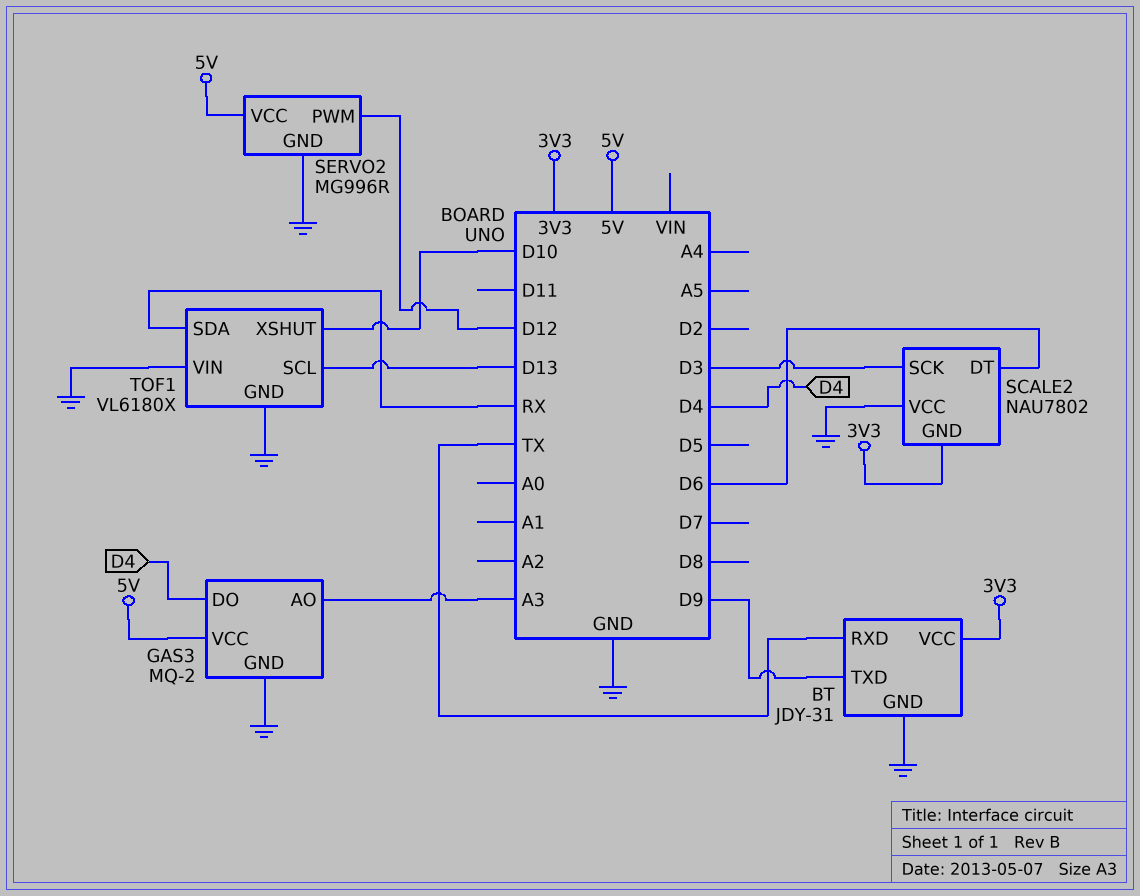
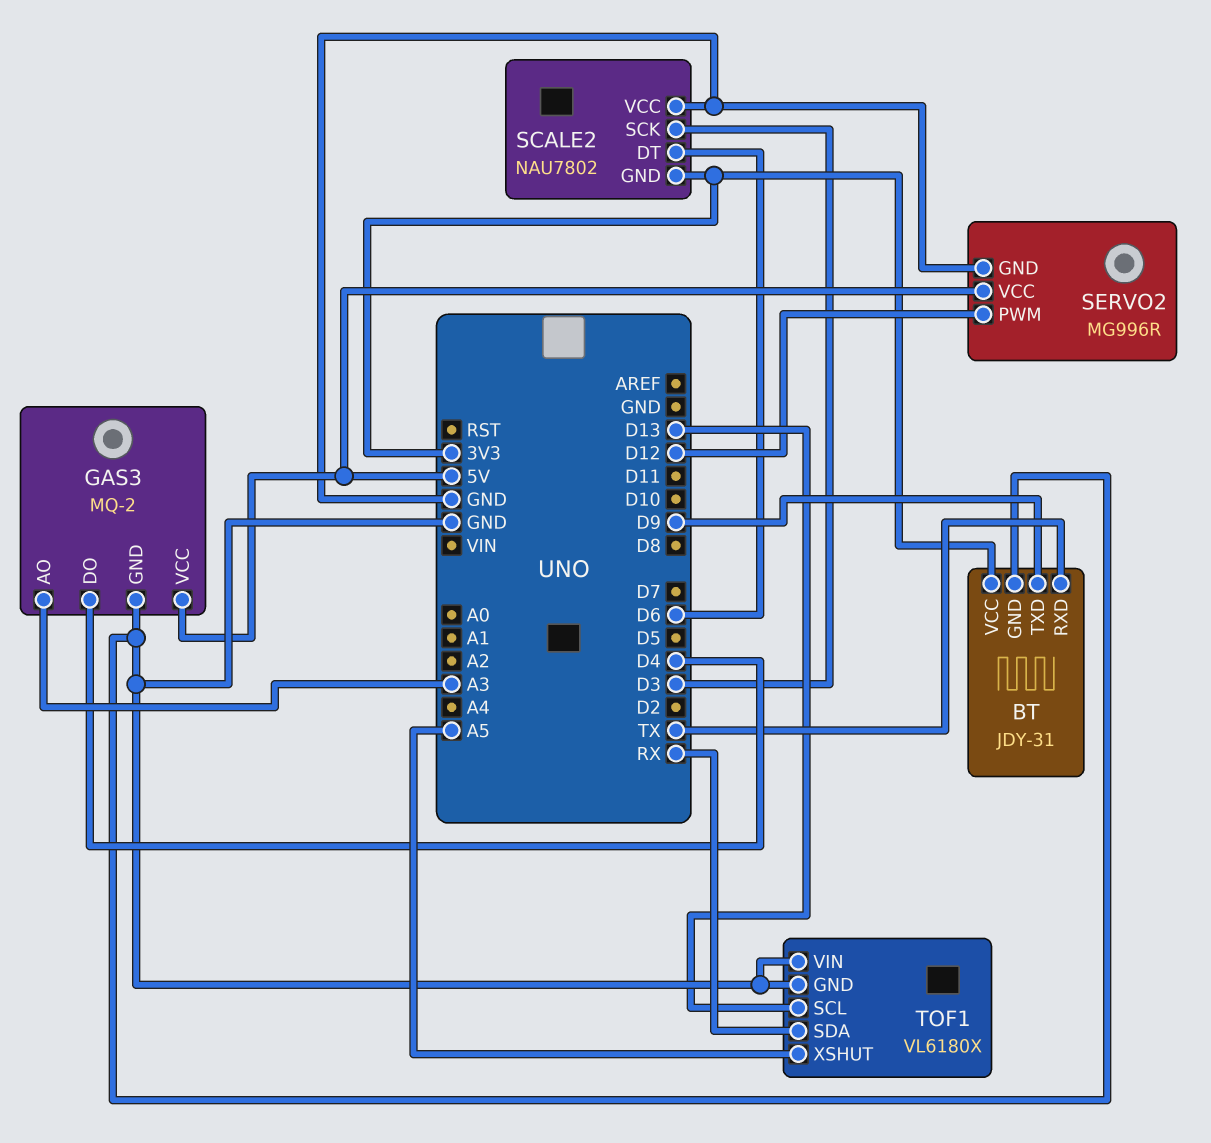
TOF1 pin XSHUT: D10 -> A5

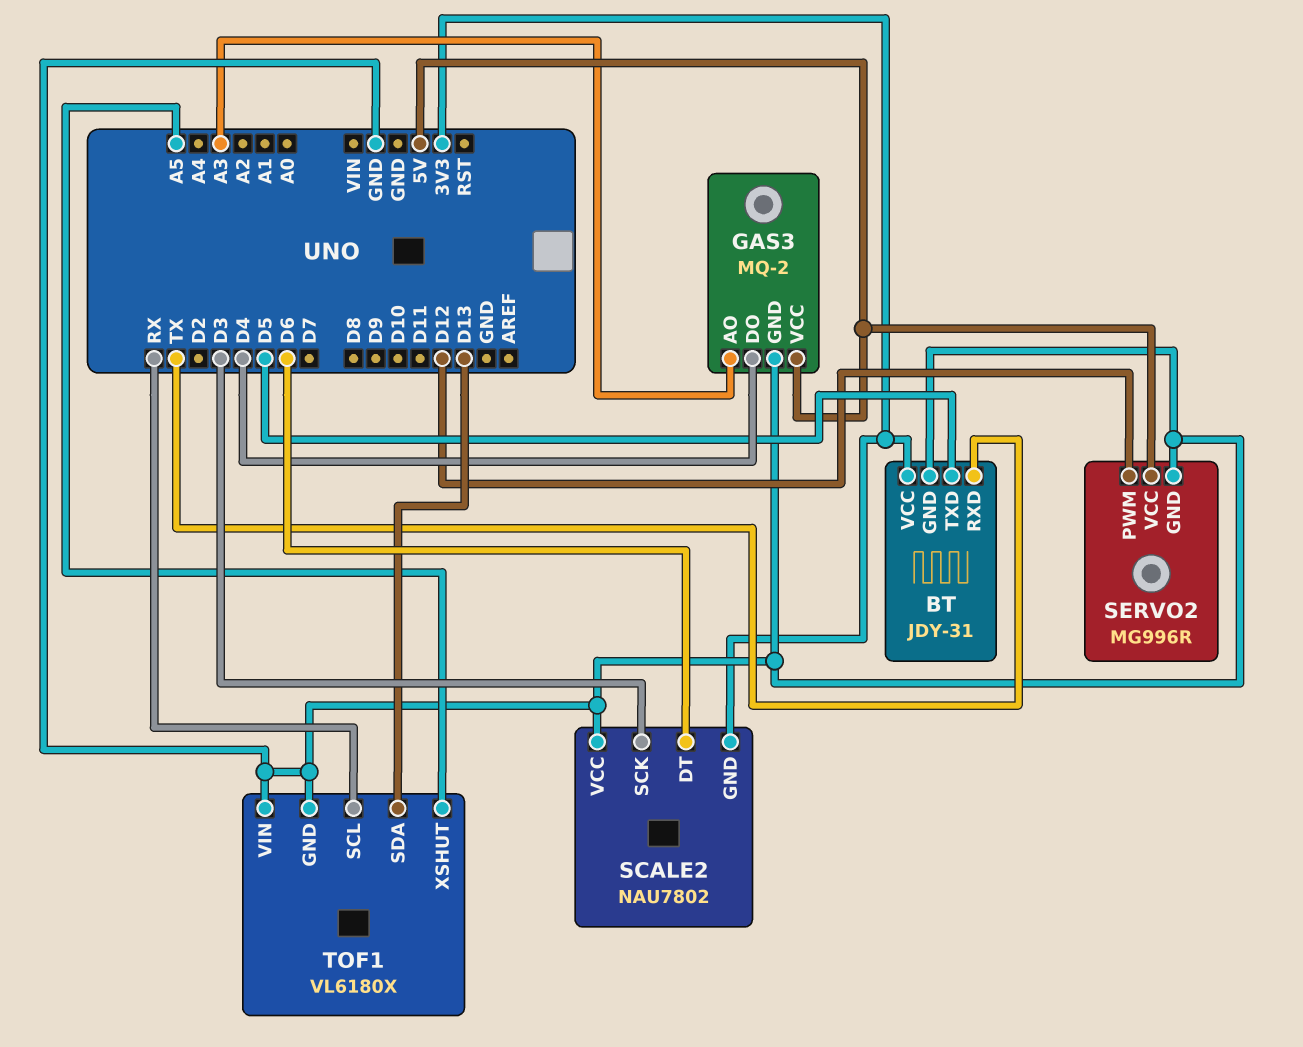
BT pin TXD: D9 -> D5
TOF1 pin SCL: D13 -> RX
TOF1 pin SDA: RX -> D13

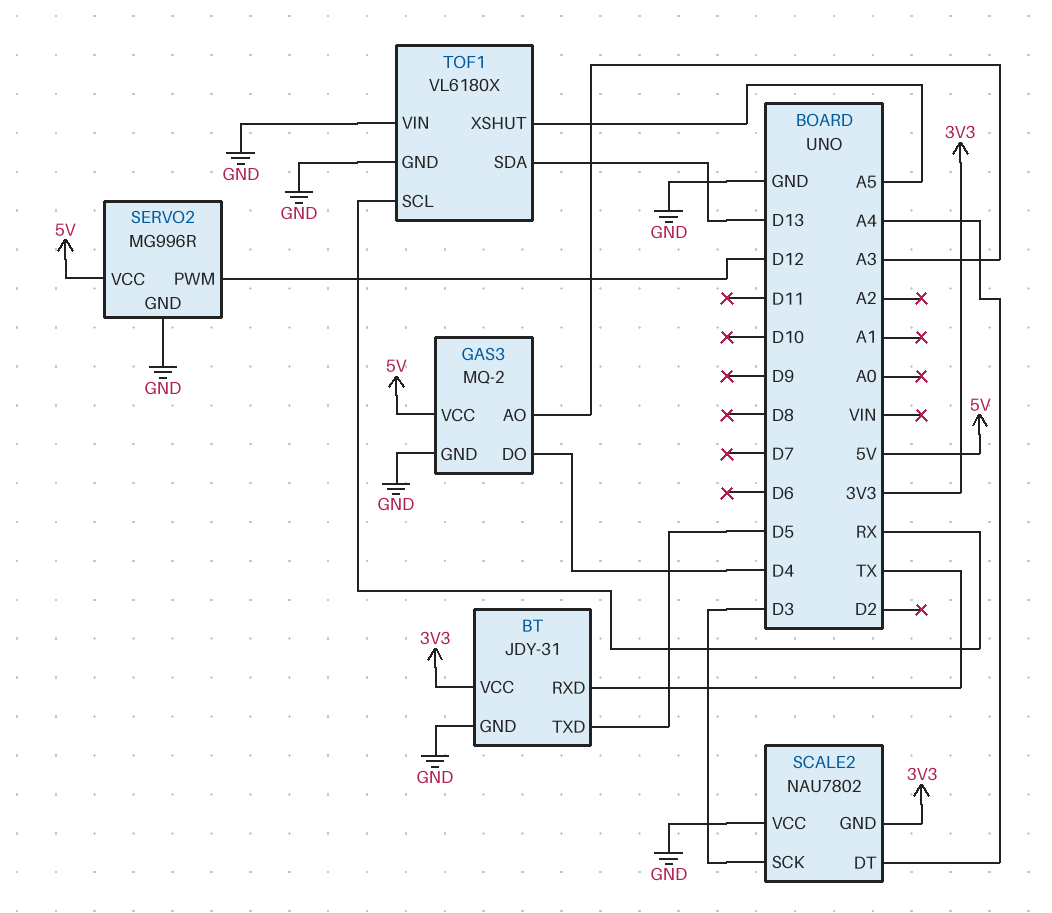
SCALE2 pin DT: D6 -> A4

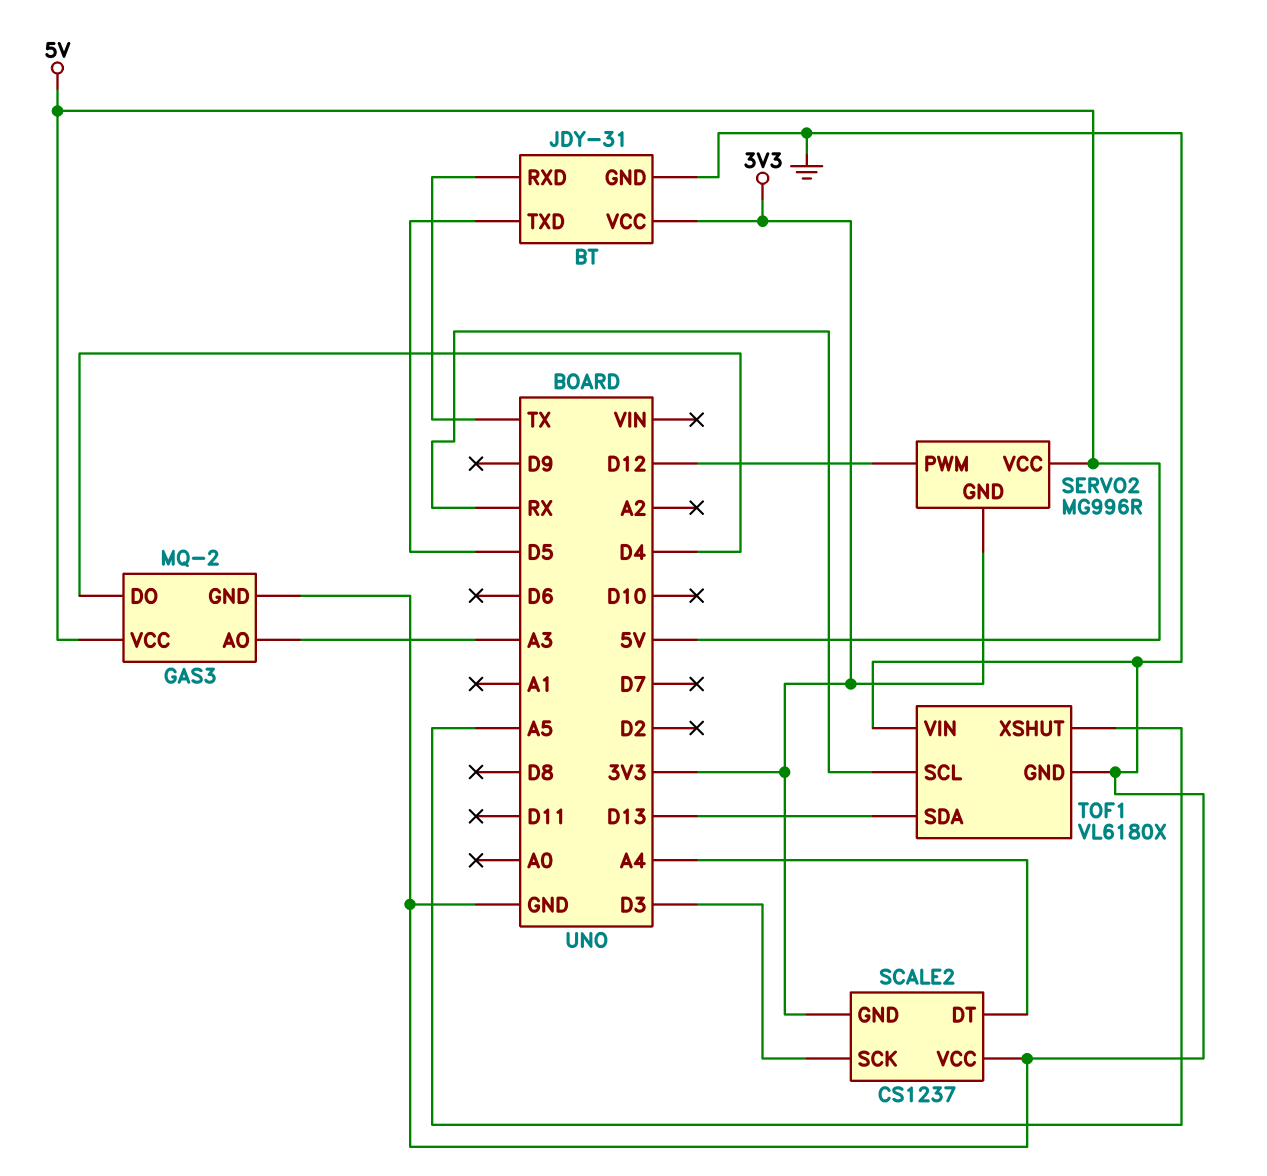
SCALE2: NAU7802 -> CS1237
SERVO2 pin GND: GND -> 3V3

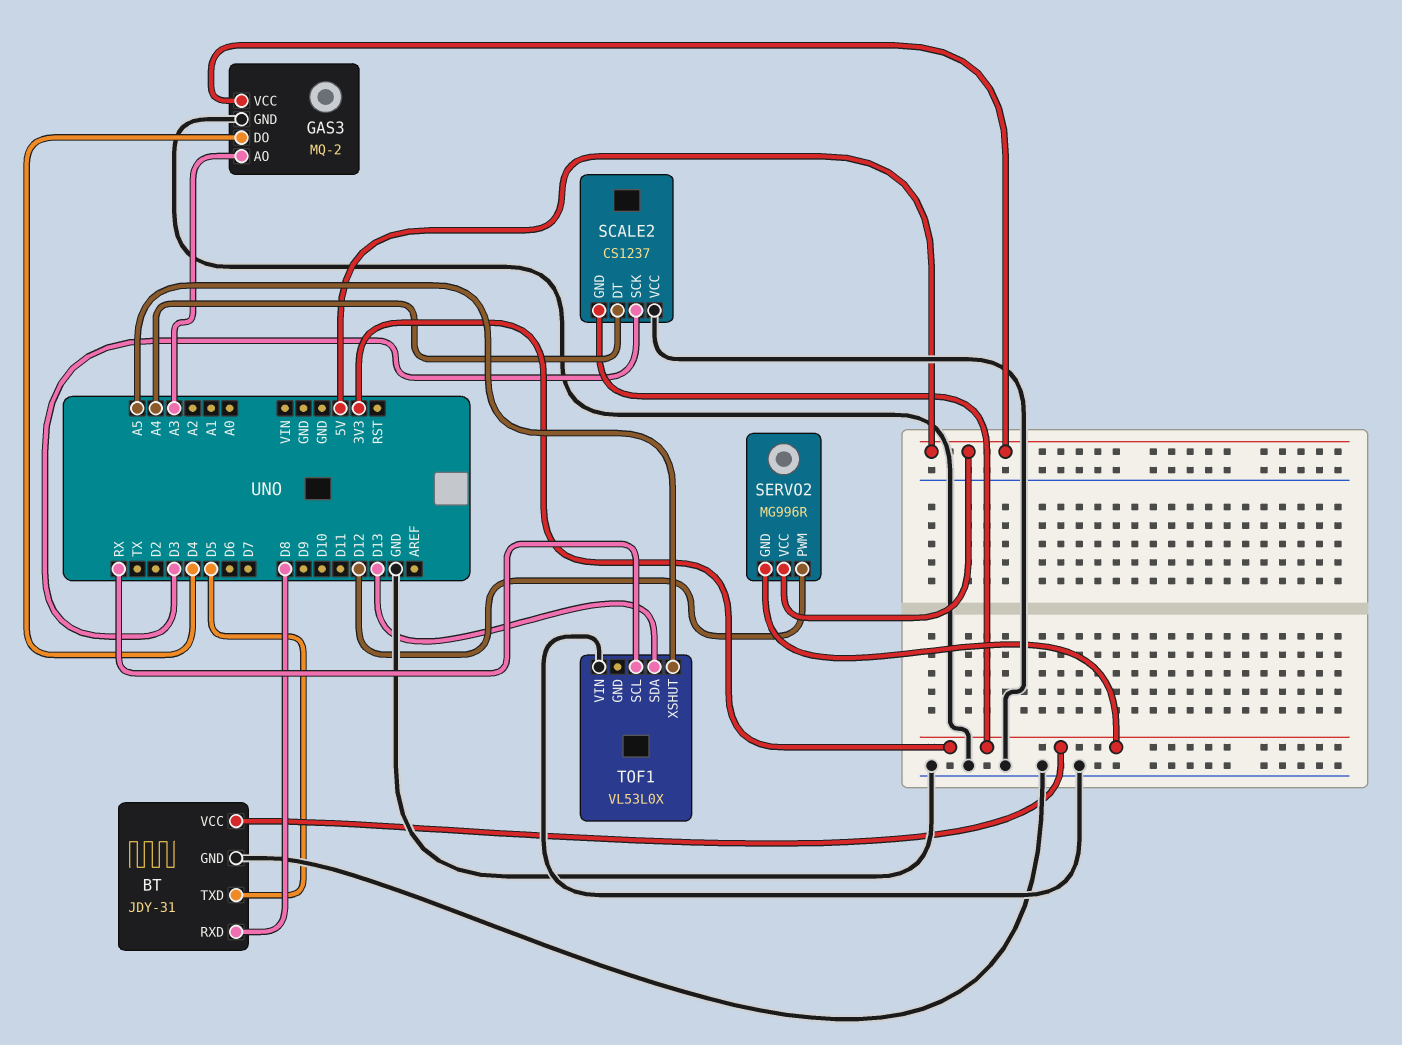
BT pin RXD: TX -> D8
TOF1: VL6180X -> VL53L0X
TOF1 pin GND: GND -> none

